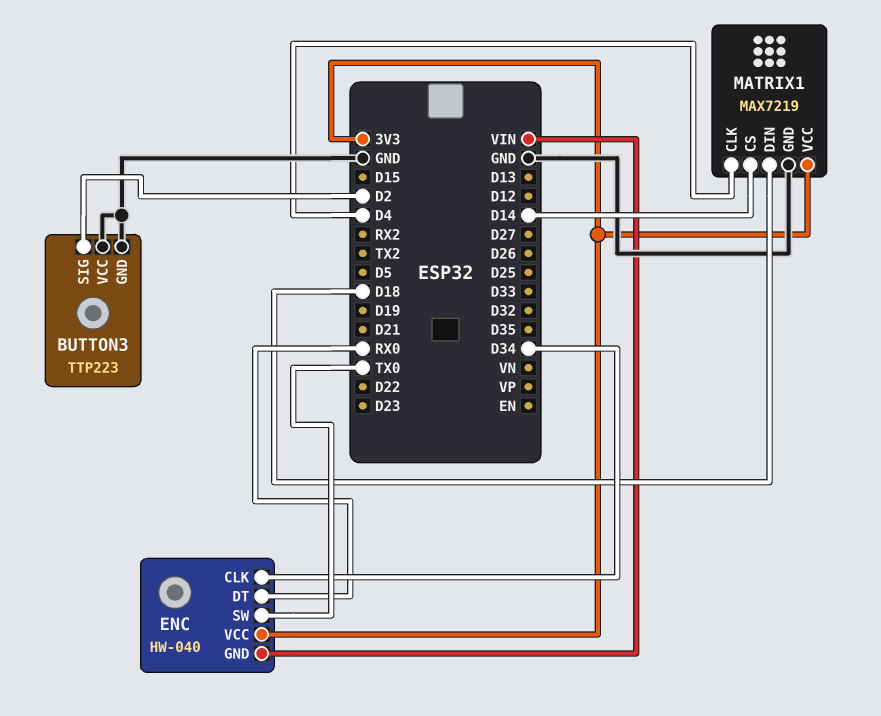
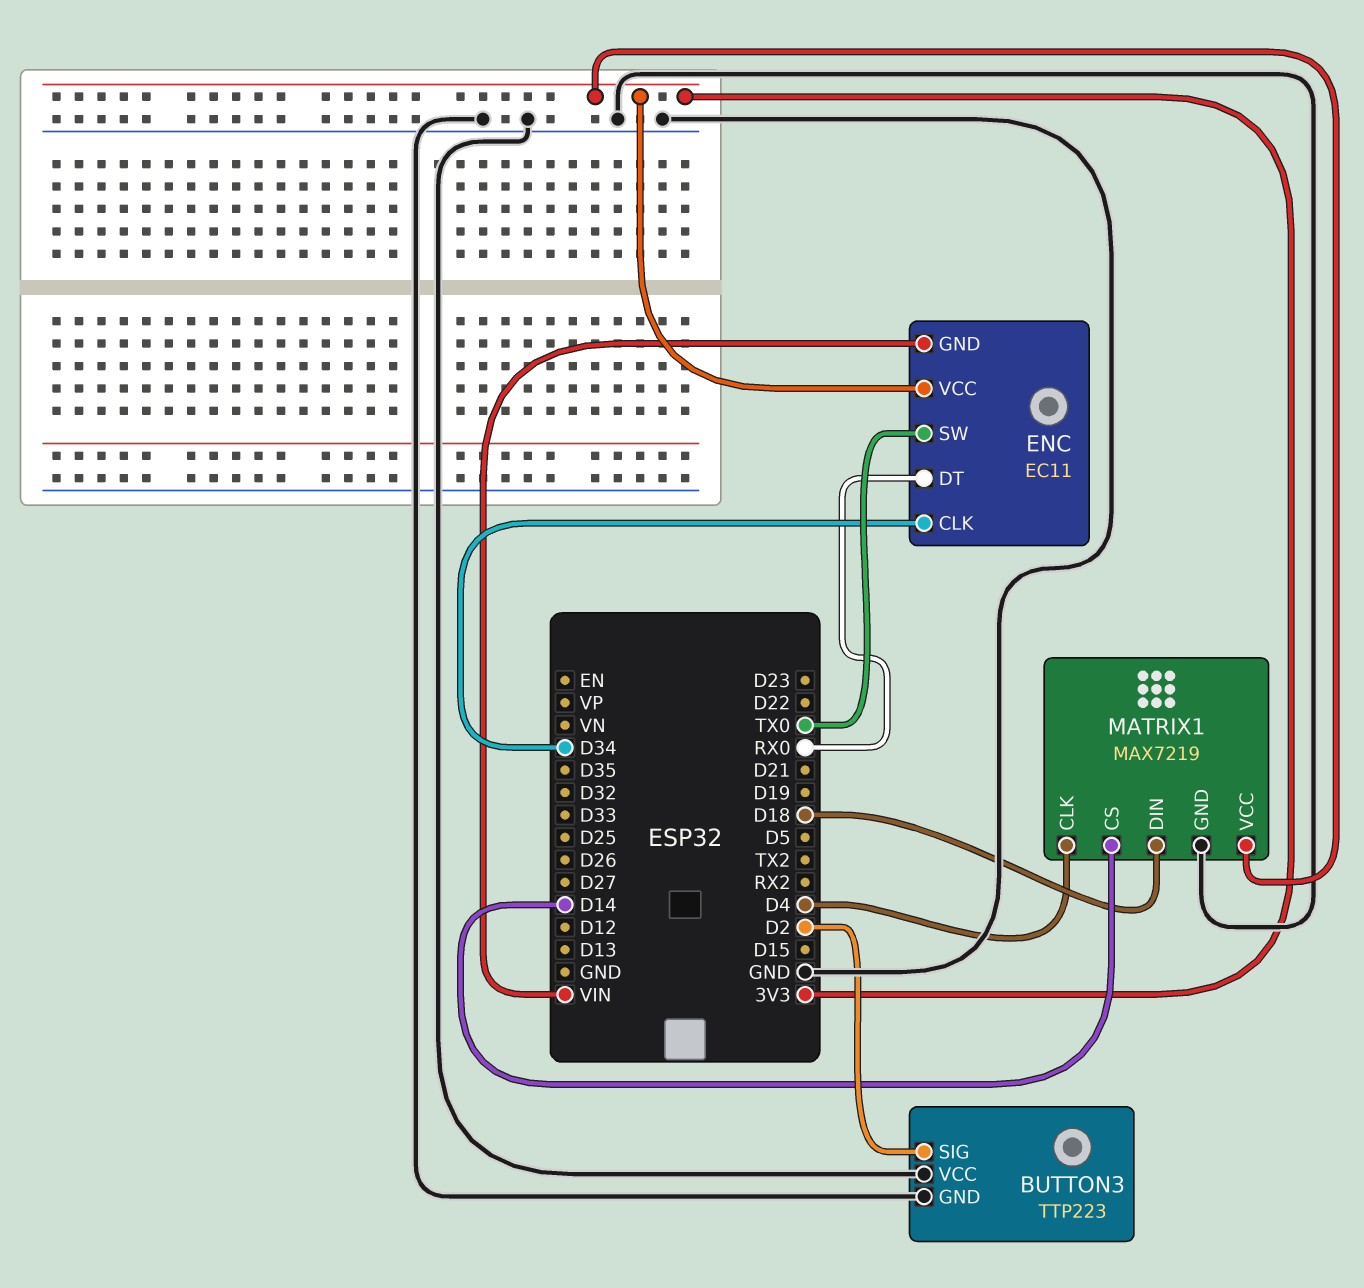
ENC: HW-040 -> EC11

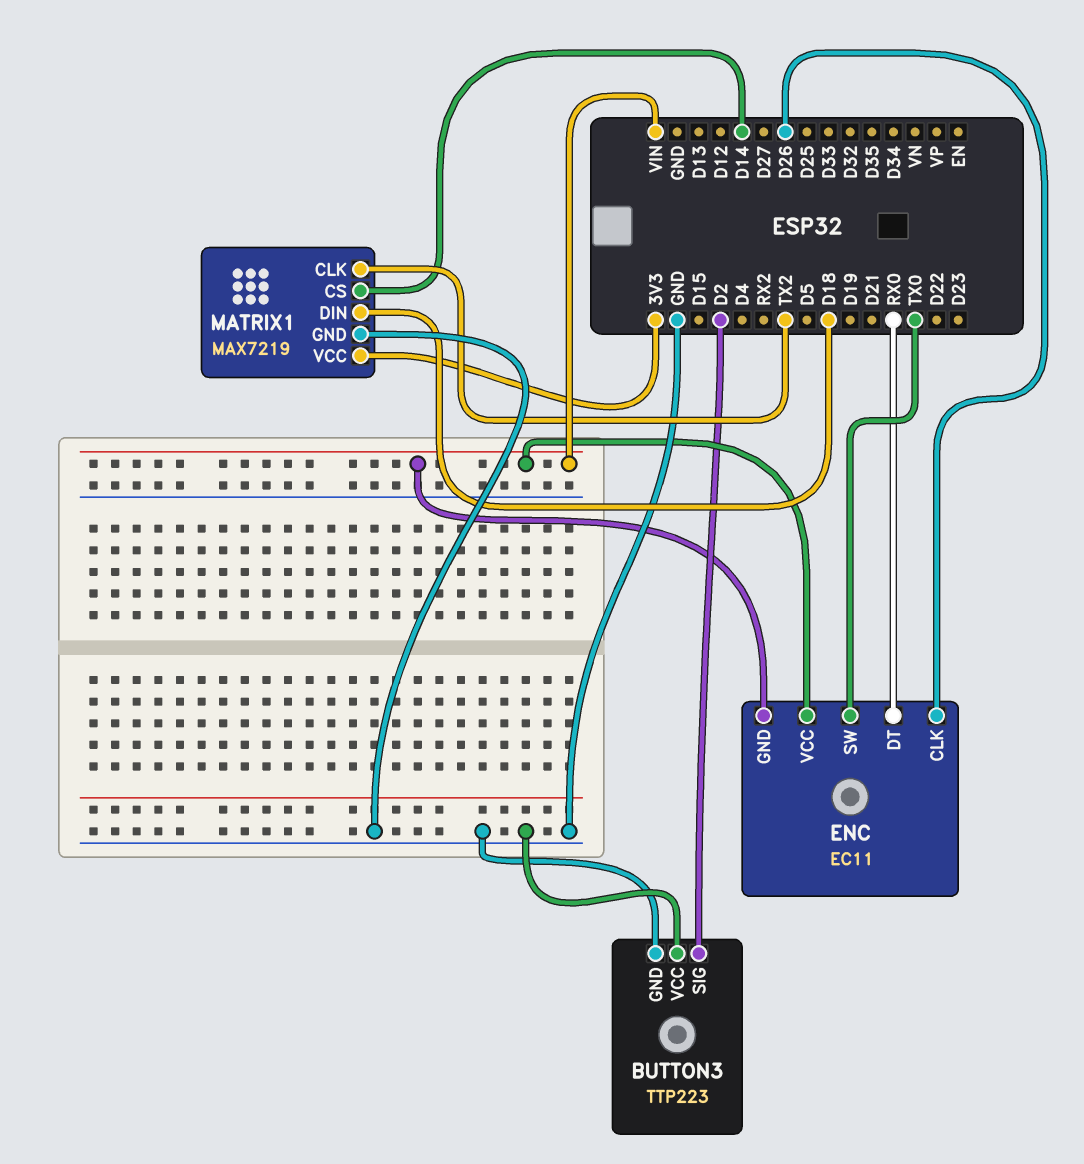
ENC pin CLK: D34 -> D26
ENC pin VCC: 3V3 -> VIN
MATRIX1 pin CLK: D4 -> TX2

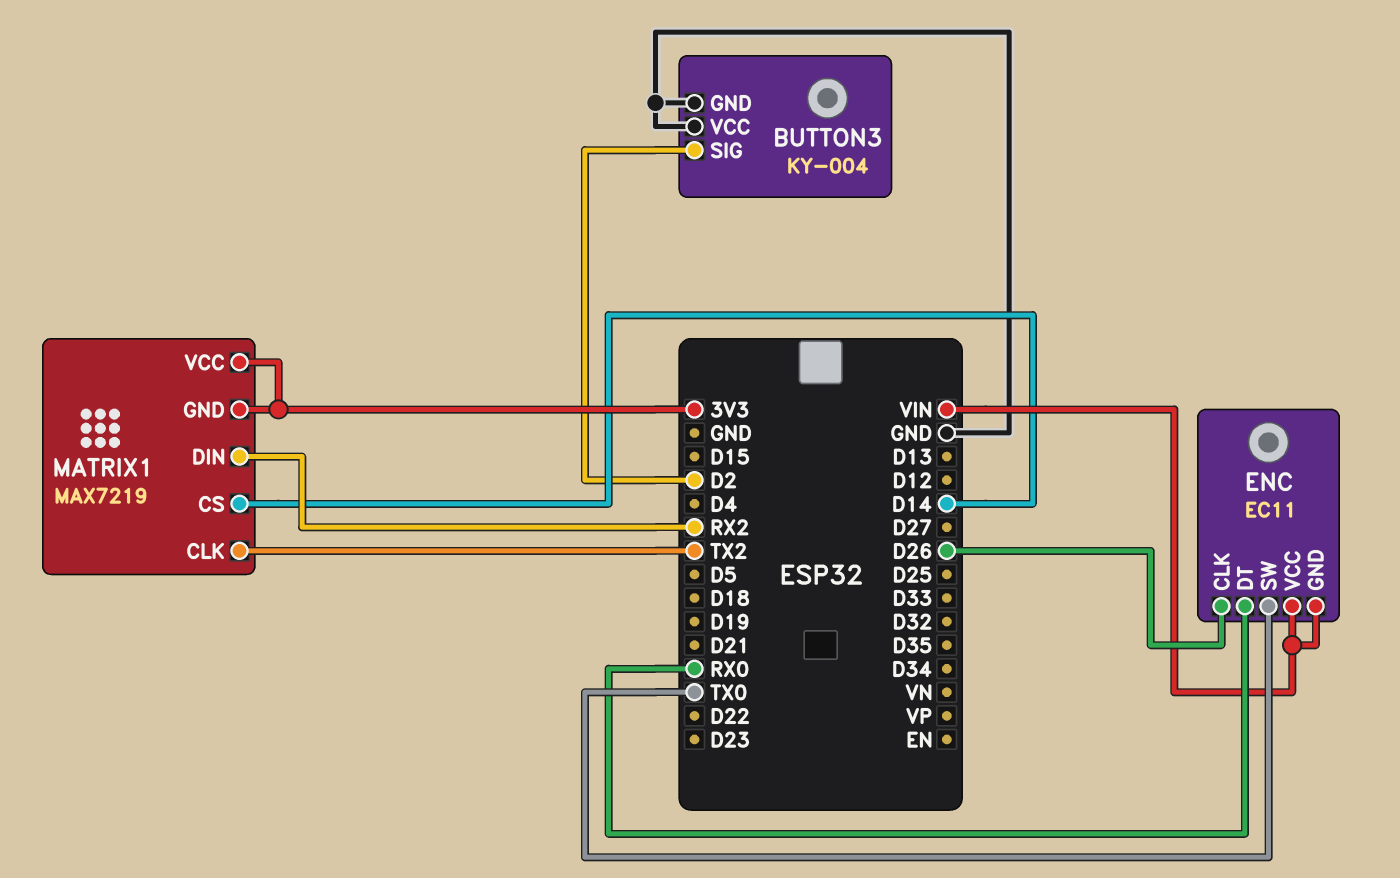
BUTTON3: TTP223 -> KY-004
MATRIX1 pin DIN: D18 -> RX2
MATRIX1 pin GND: GND -> 3V3

